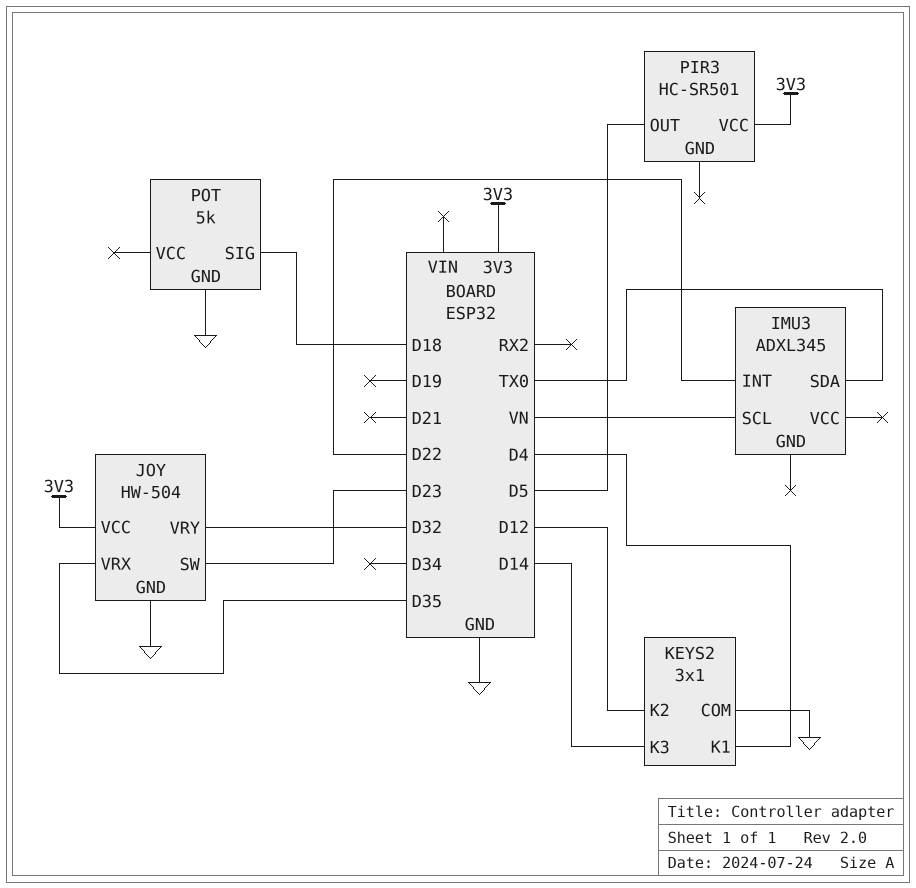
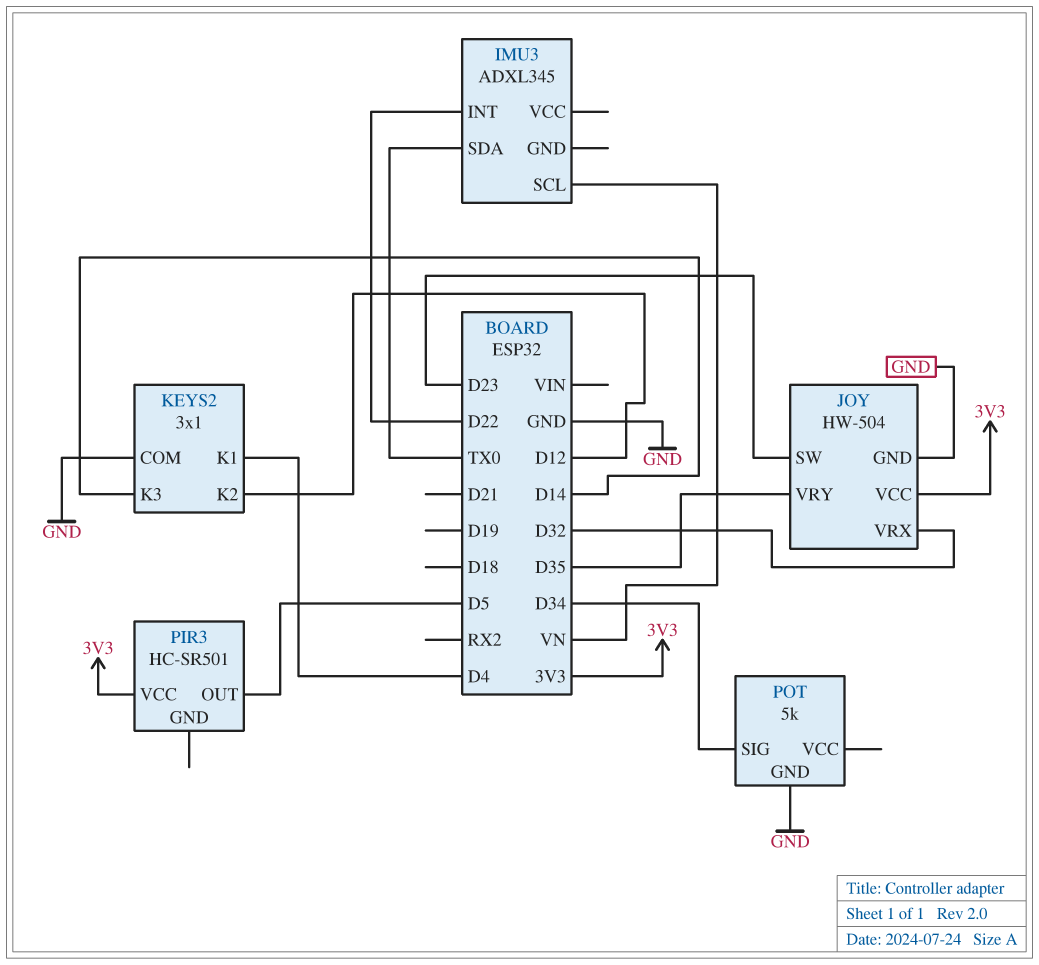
JOY pin VRX: D35 -> D32
JOY pin VRY: D32 -> D35
POT pin SIG: D18 -> D34

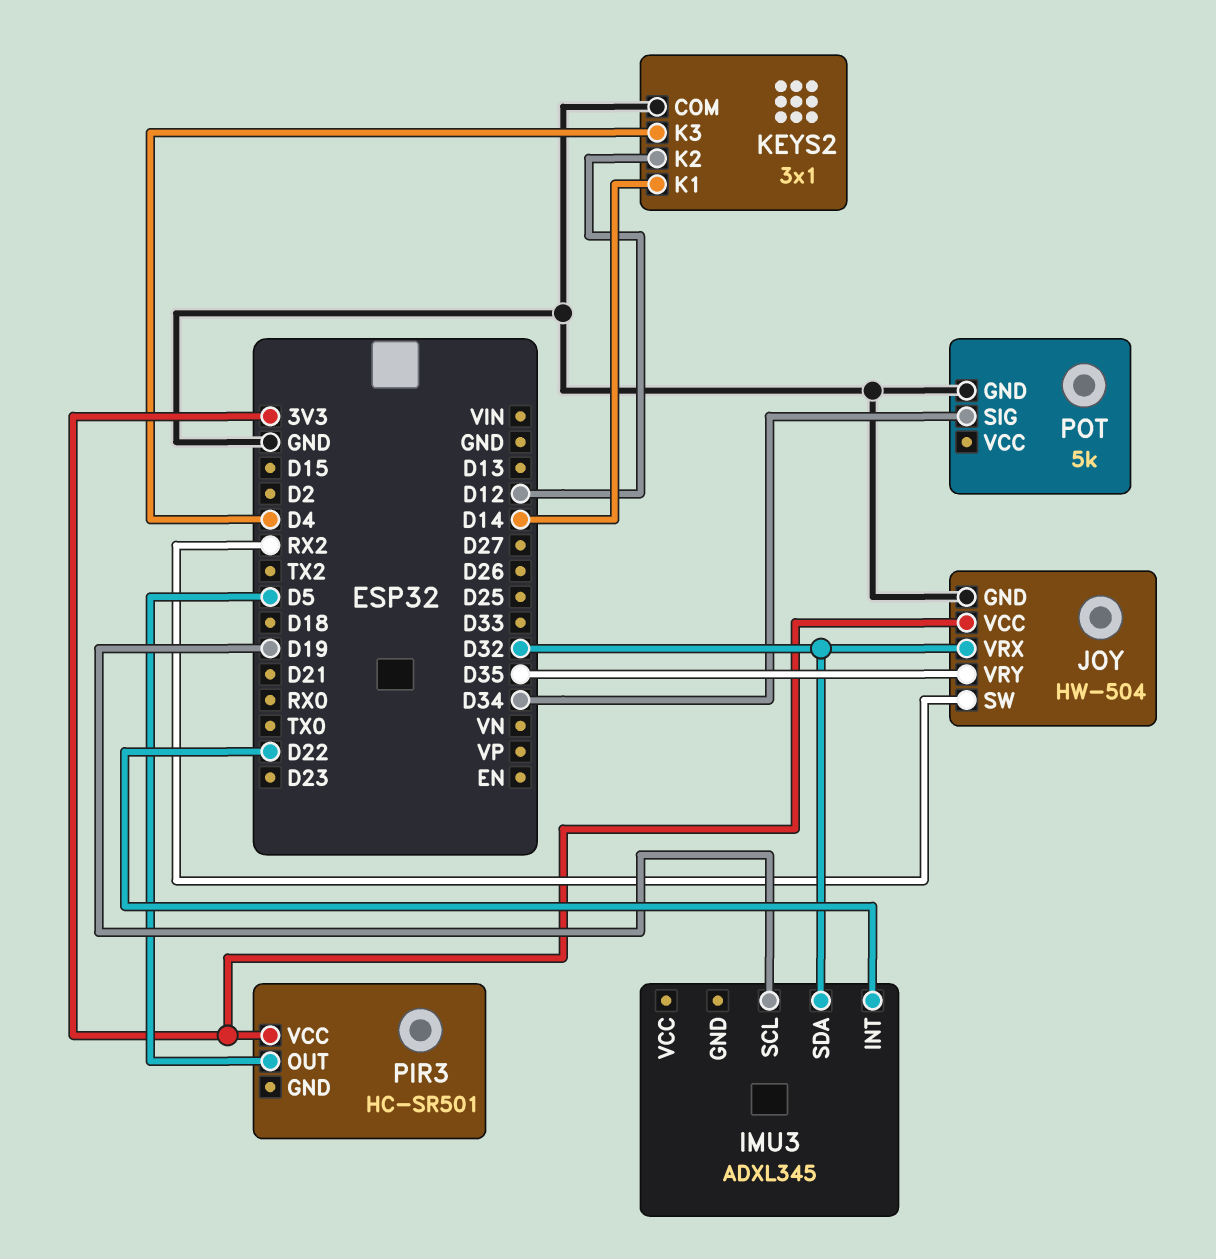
IMU3 pin SCL: VN -> D19
IMU3 pin SDA: TX0 -> D32
JOY pin SW: D23 -> RX2
KEYS2 pin K1: D4 -> D14
KEYS2 pin K3: D14 -> D4

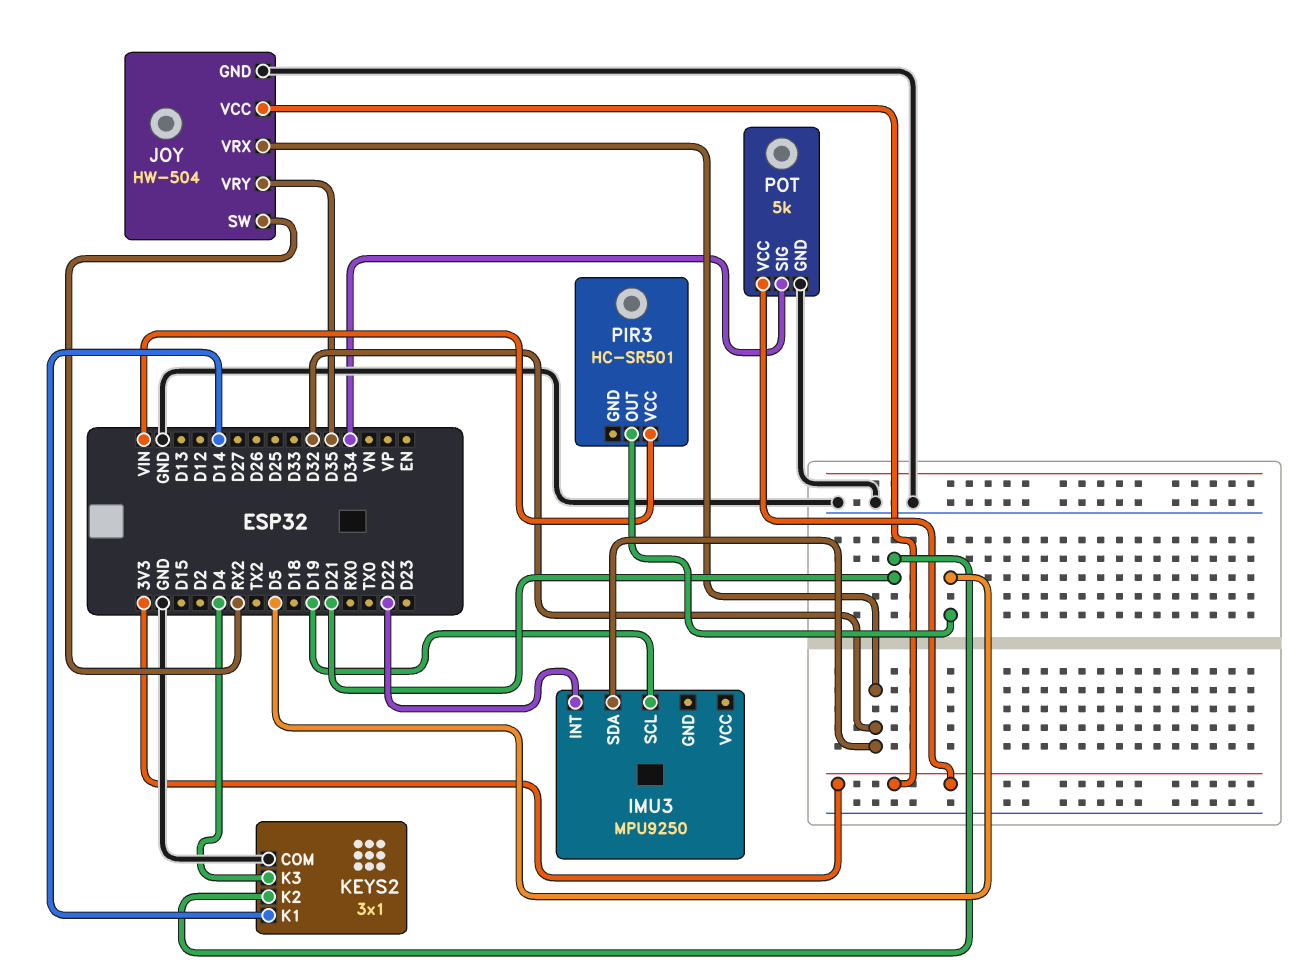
IMU3: ADXL345 -> MPU9250
KEYS2 pin K2: D12 -> D21
PIR3 pin VCC: 3V3 -> VIN
POT pin VCC: none -> 3V3

